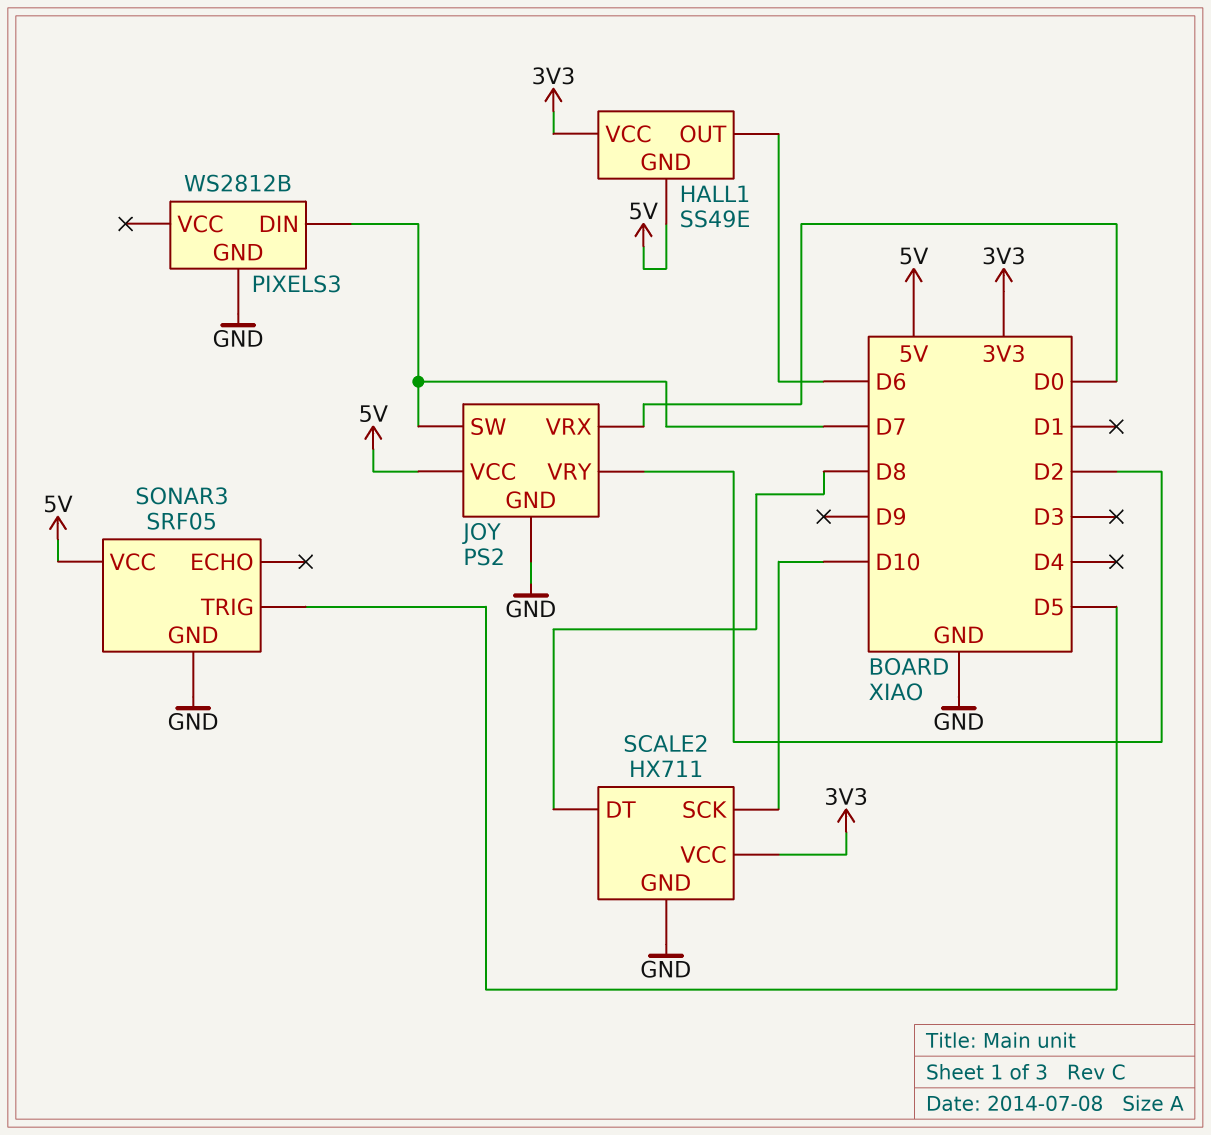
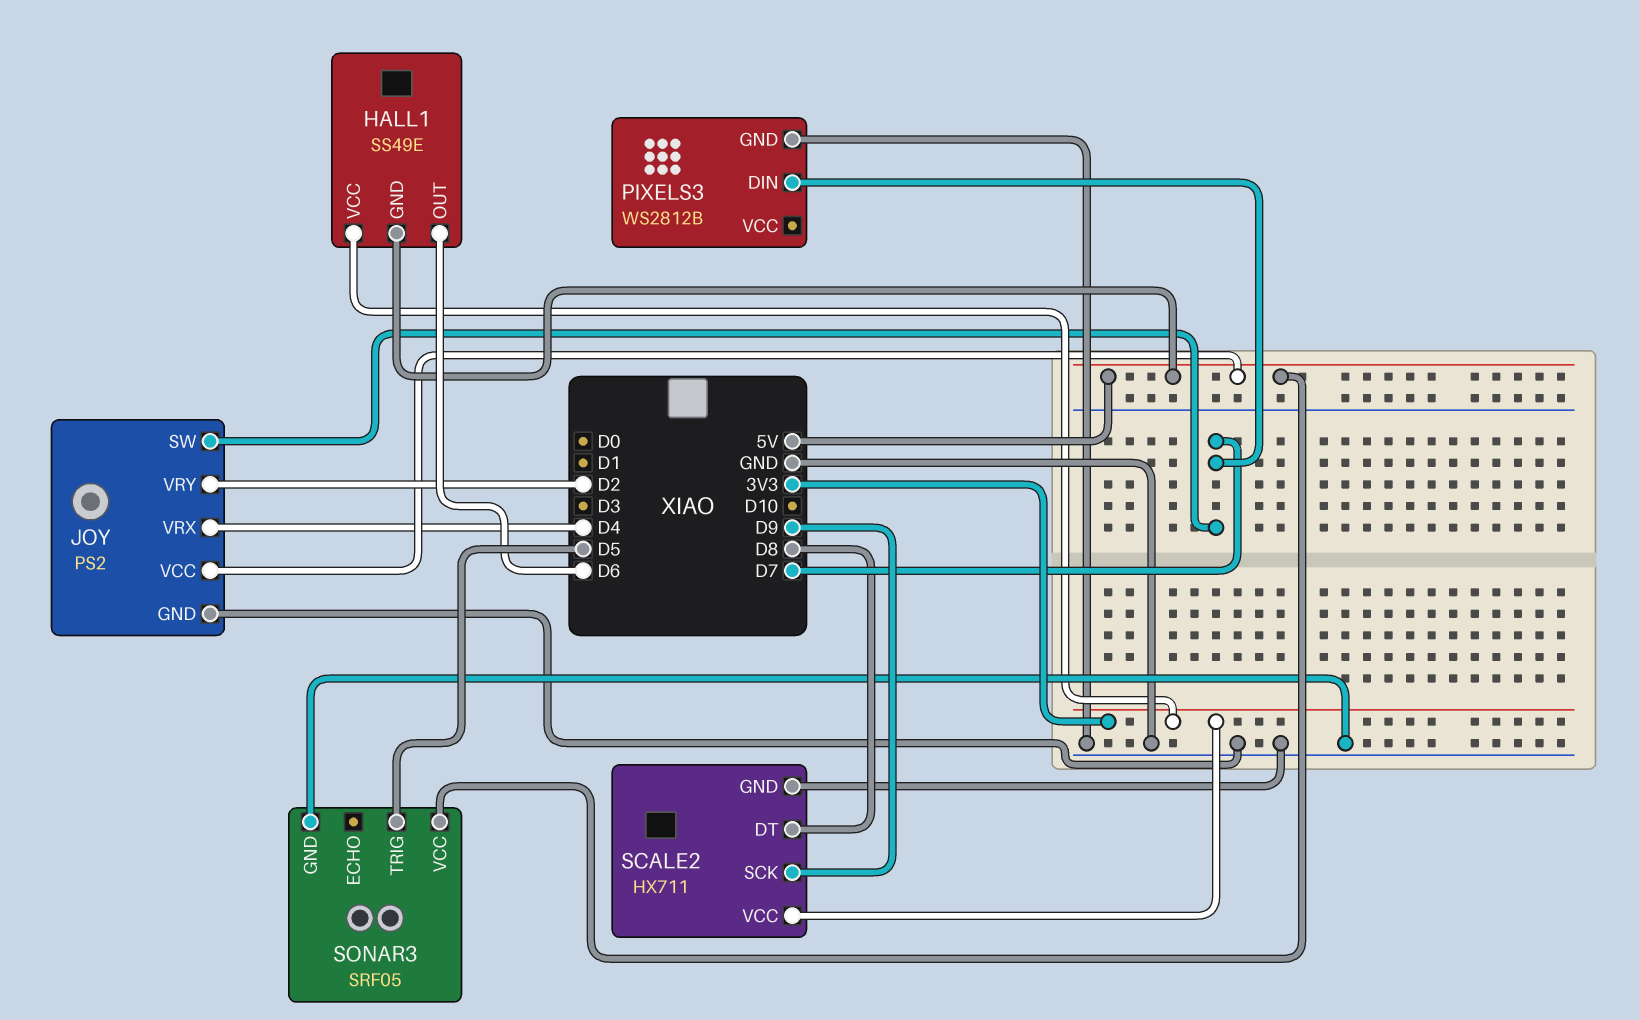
JOY pin VRX: D0 -> D4
SCALE2 pin SCK: D10 -> D9

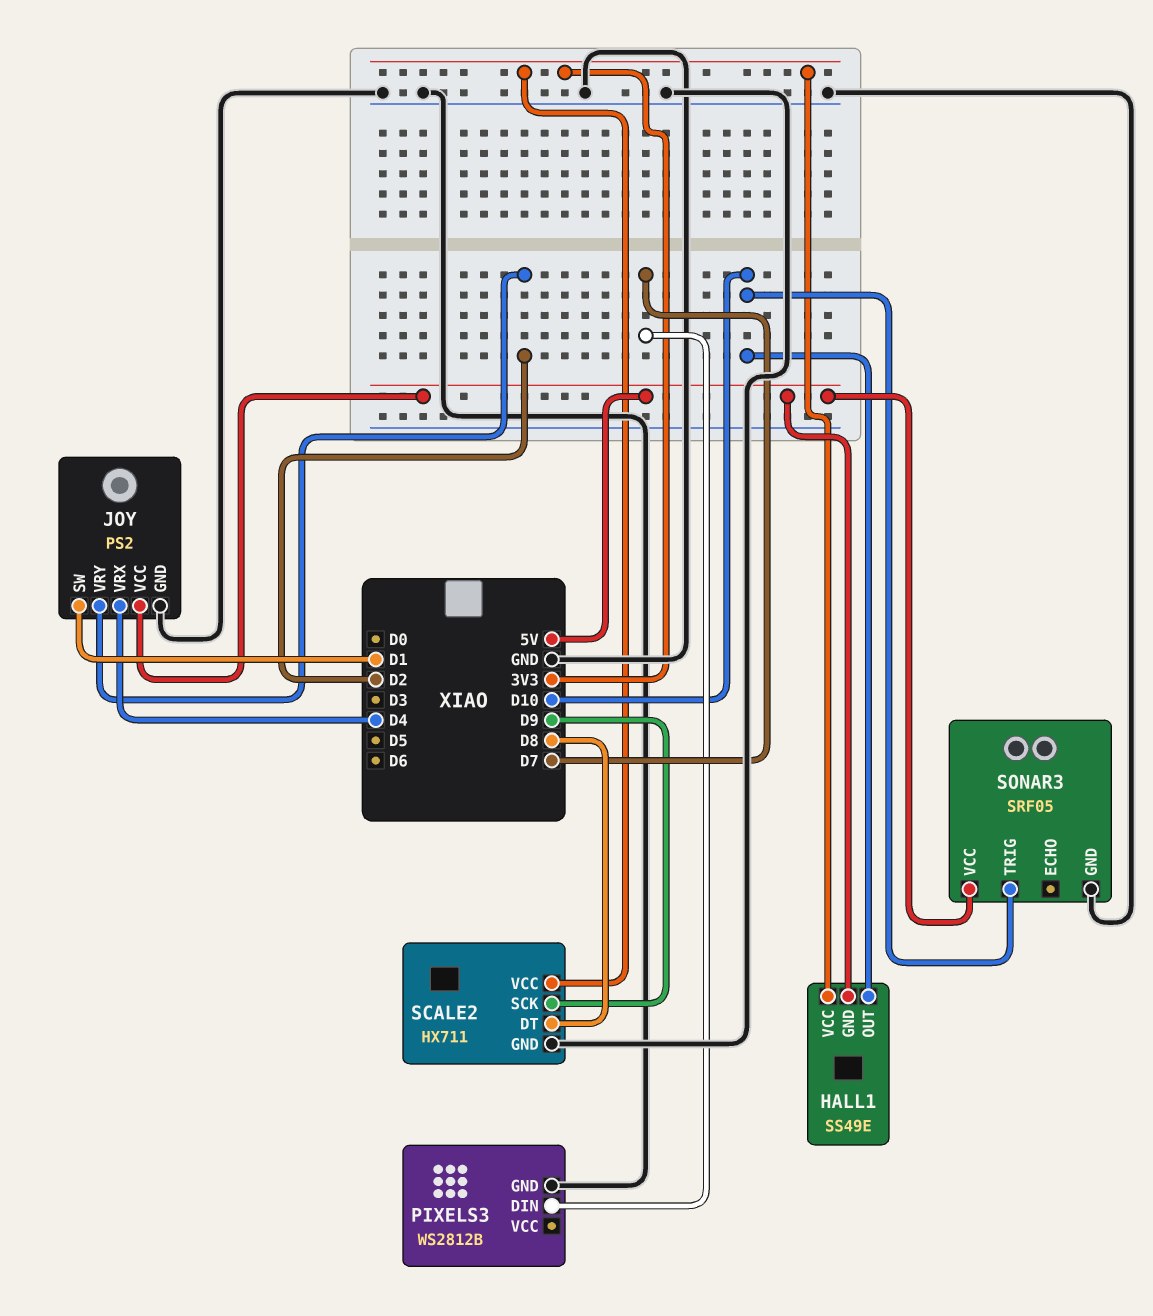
HALL1 pin OUT: D6 -> D10
JOY pin SW: D7 -> D1
SONAR3 pin TRIG: D5 -> D10

